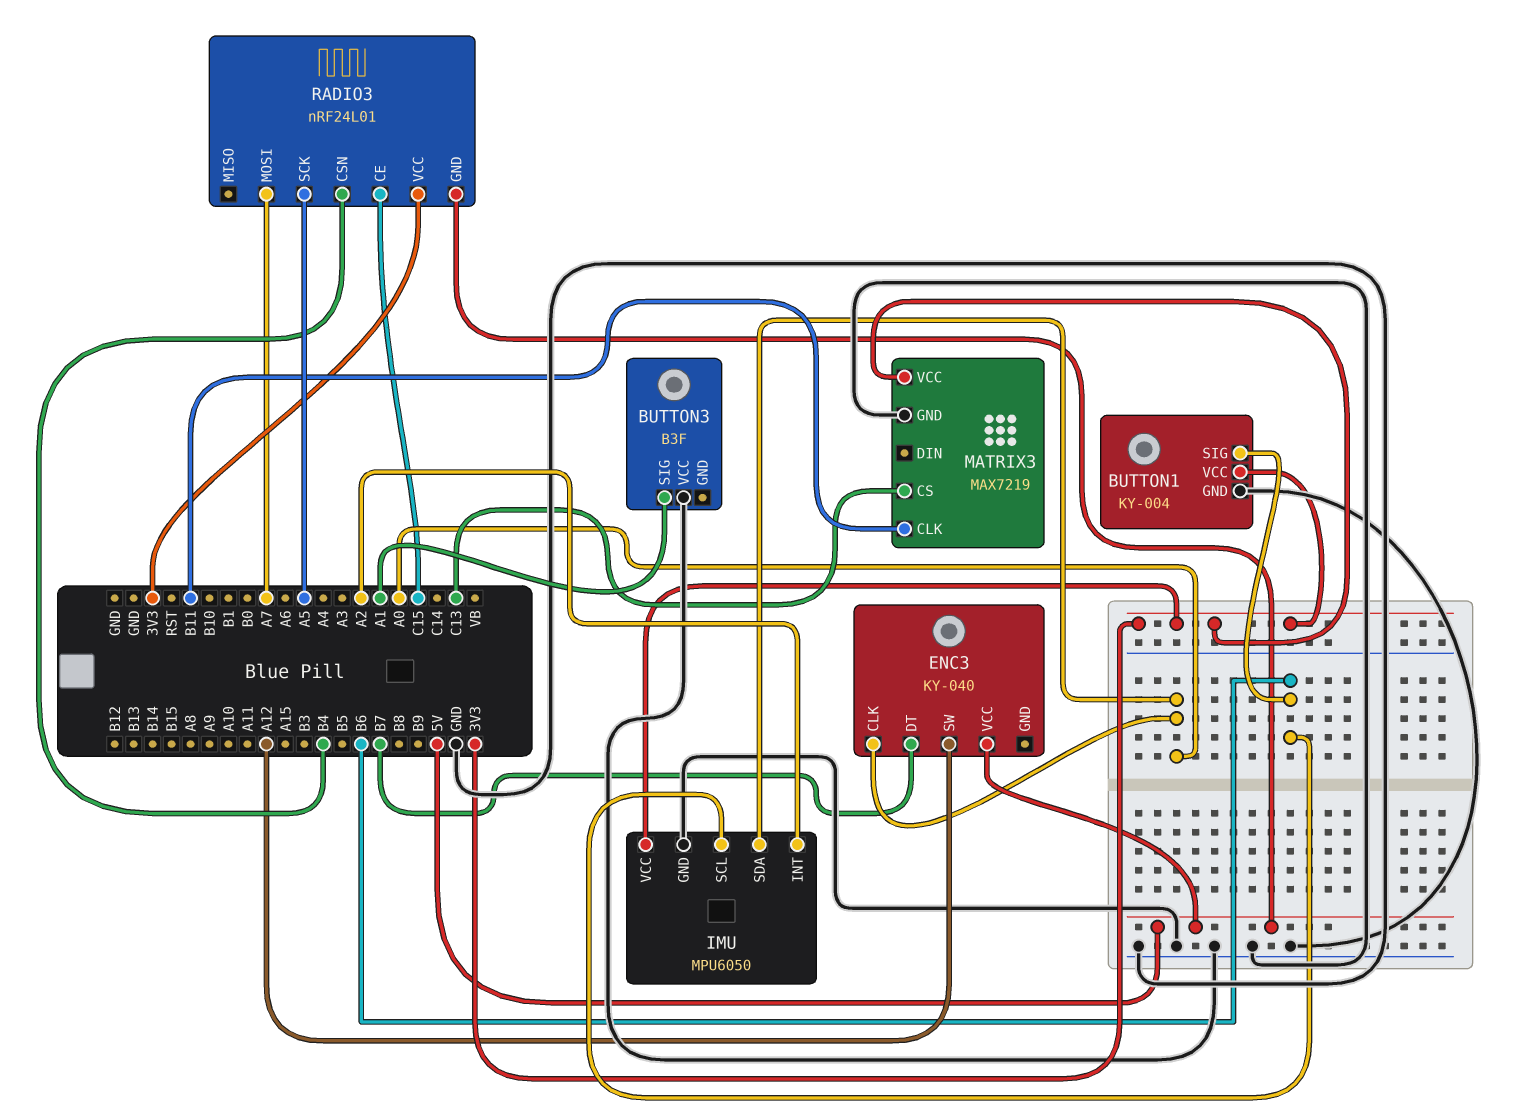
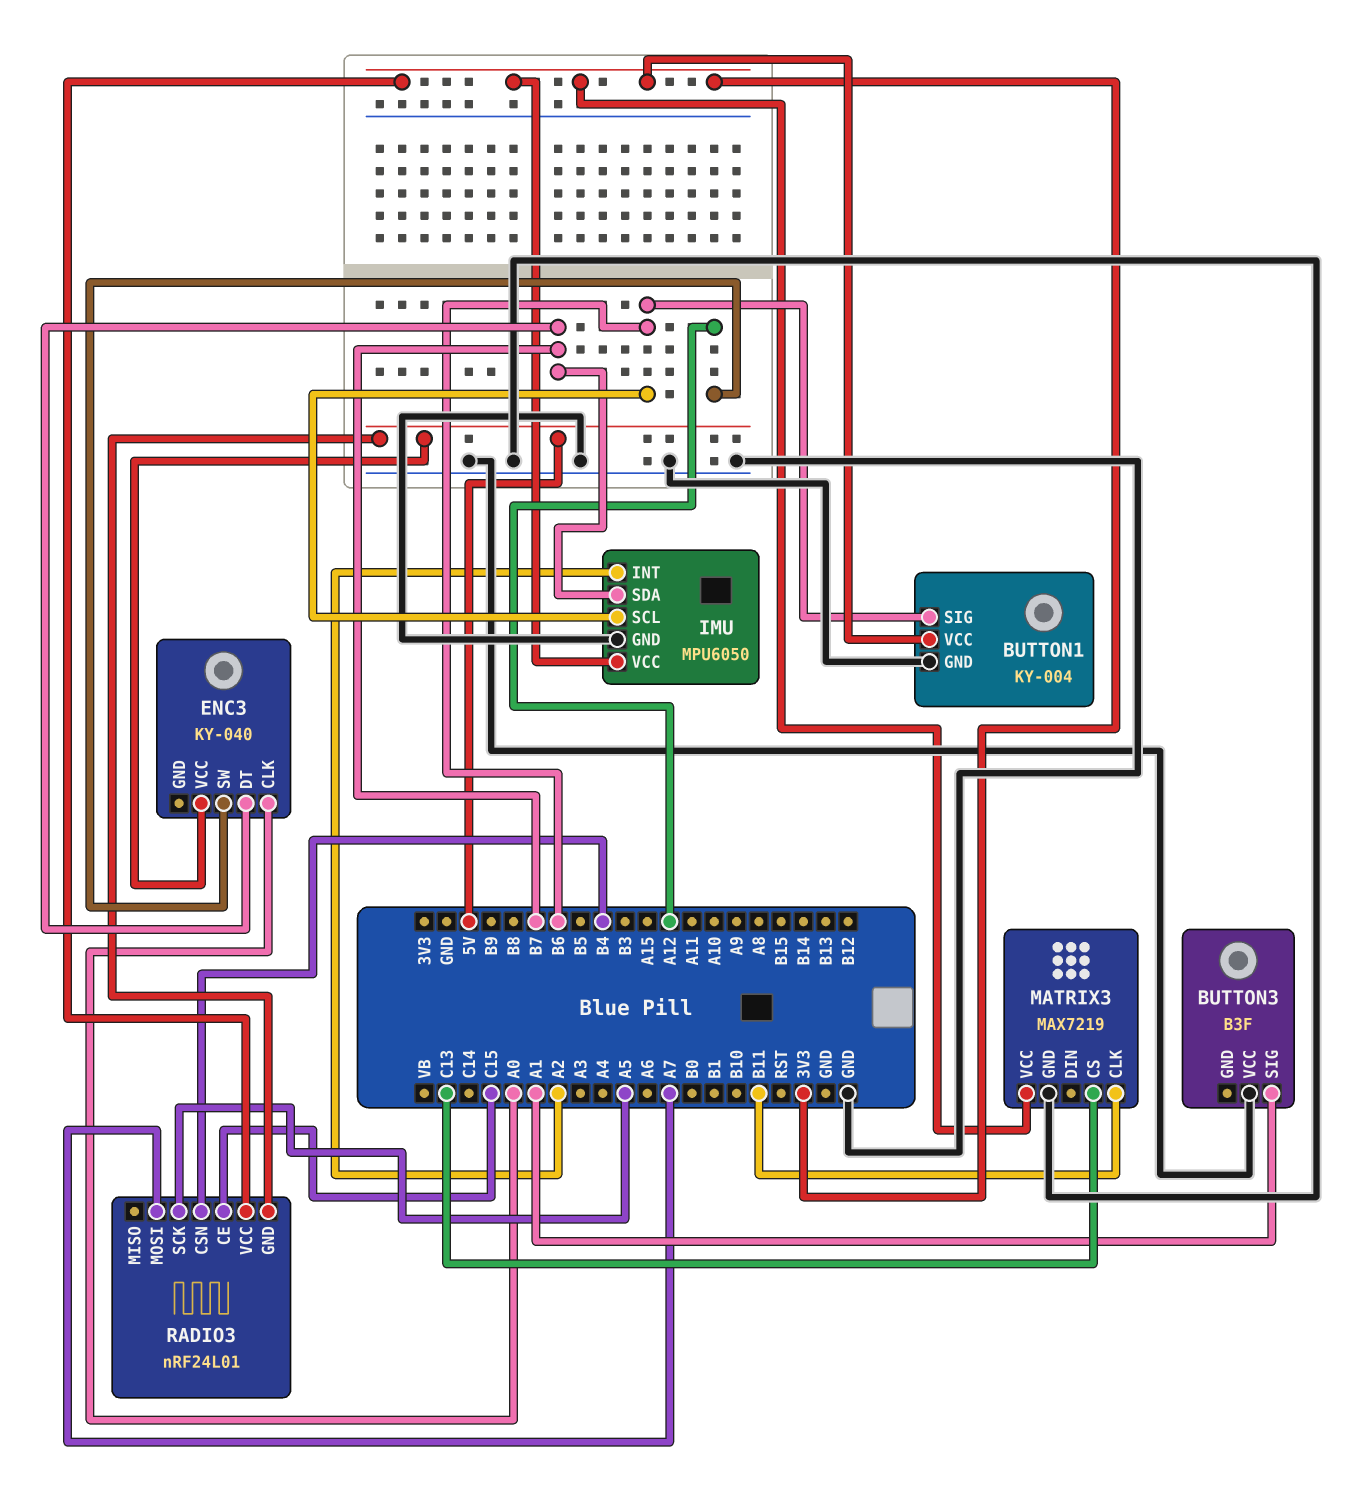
IMU pin SDA: A0 -> B7

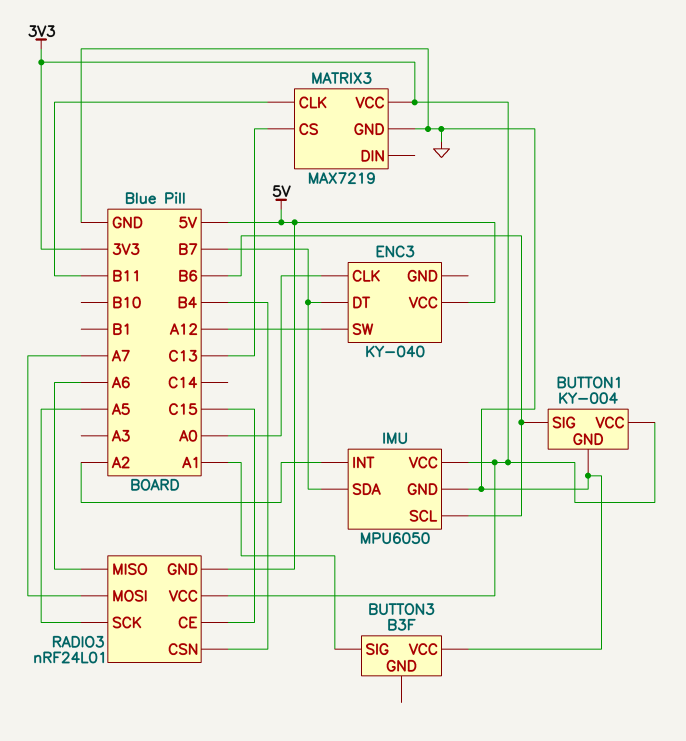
RADIO3 pin MISO: none -> A6

